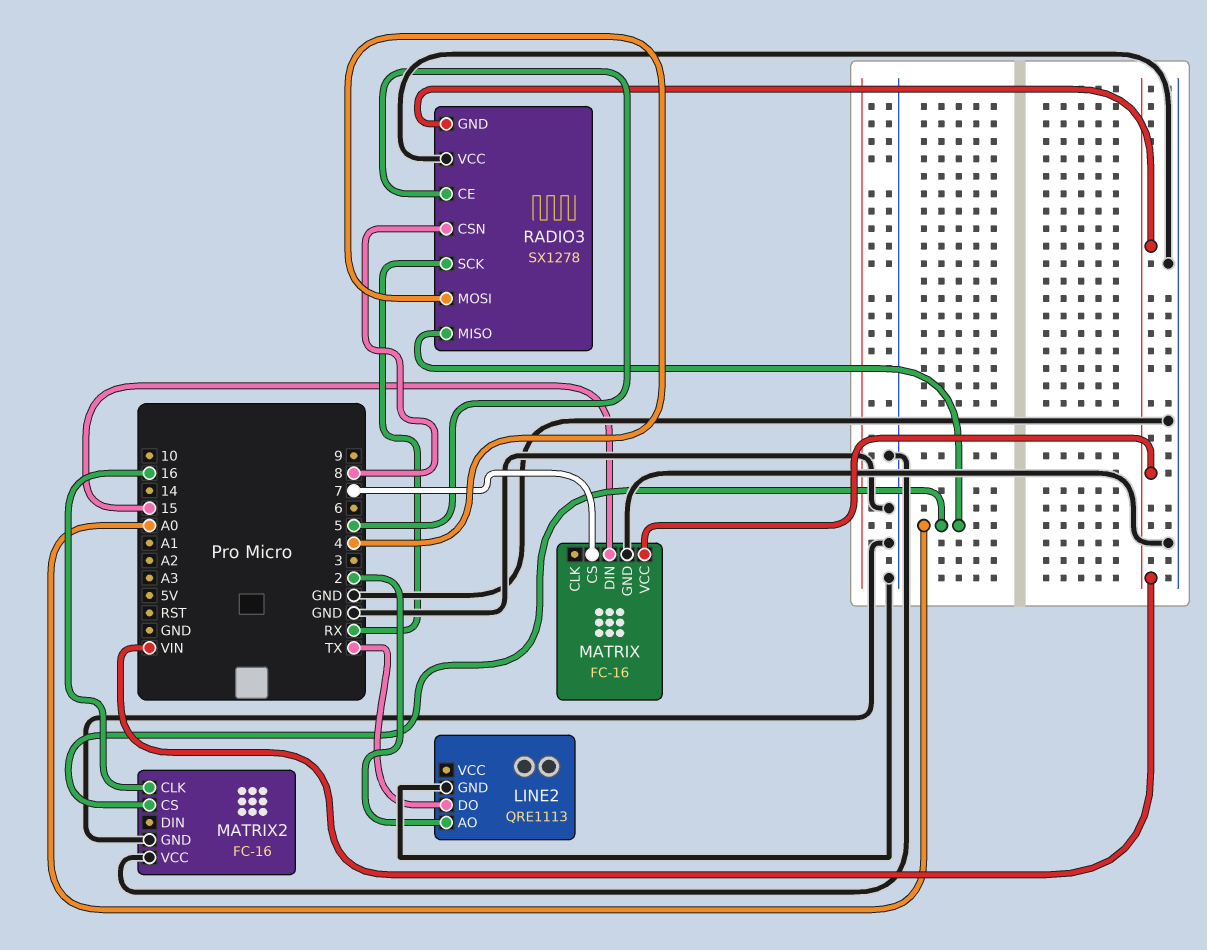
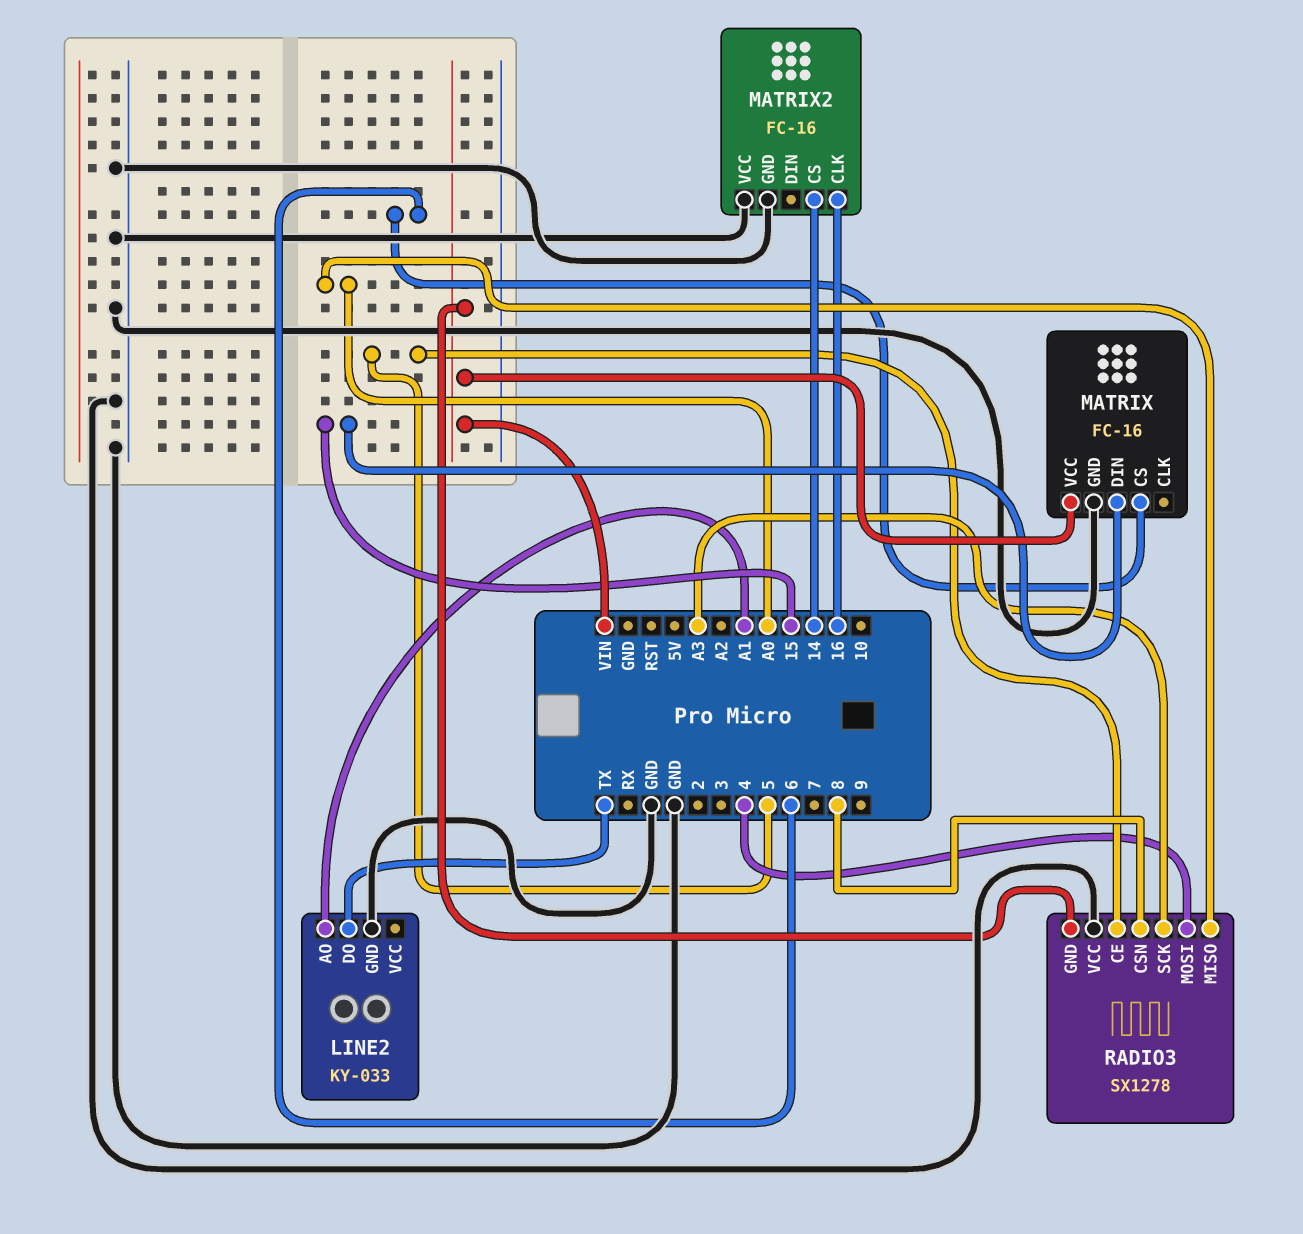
LINE2: QRE1113 -> KY-033
LINE2 pin AO: 2 -> A1
MATRIX pin CS: 7 -> 6
MATRIX2 pin CS: A0 -> 14
RADIO3 pin SCK: RX -> A3

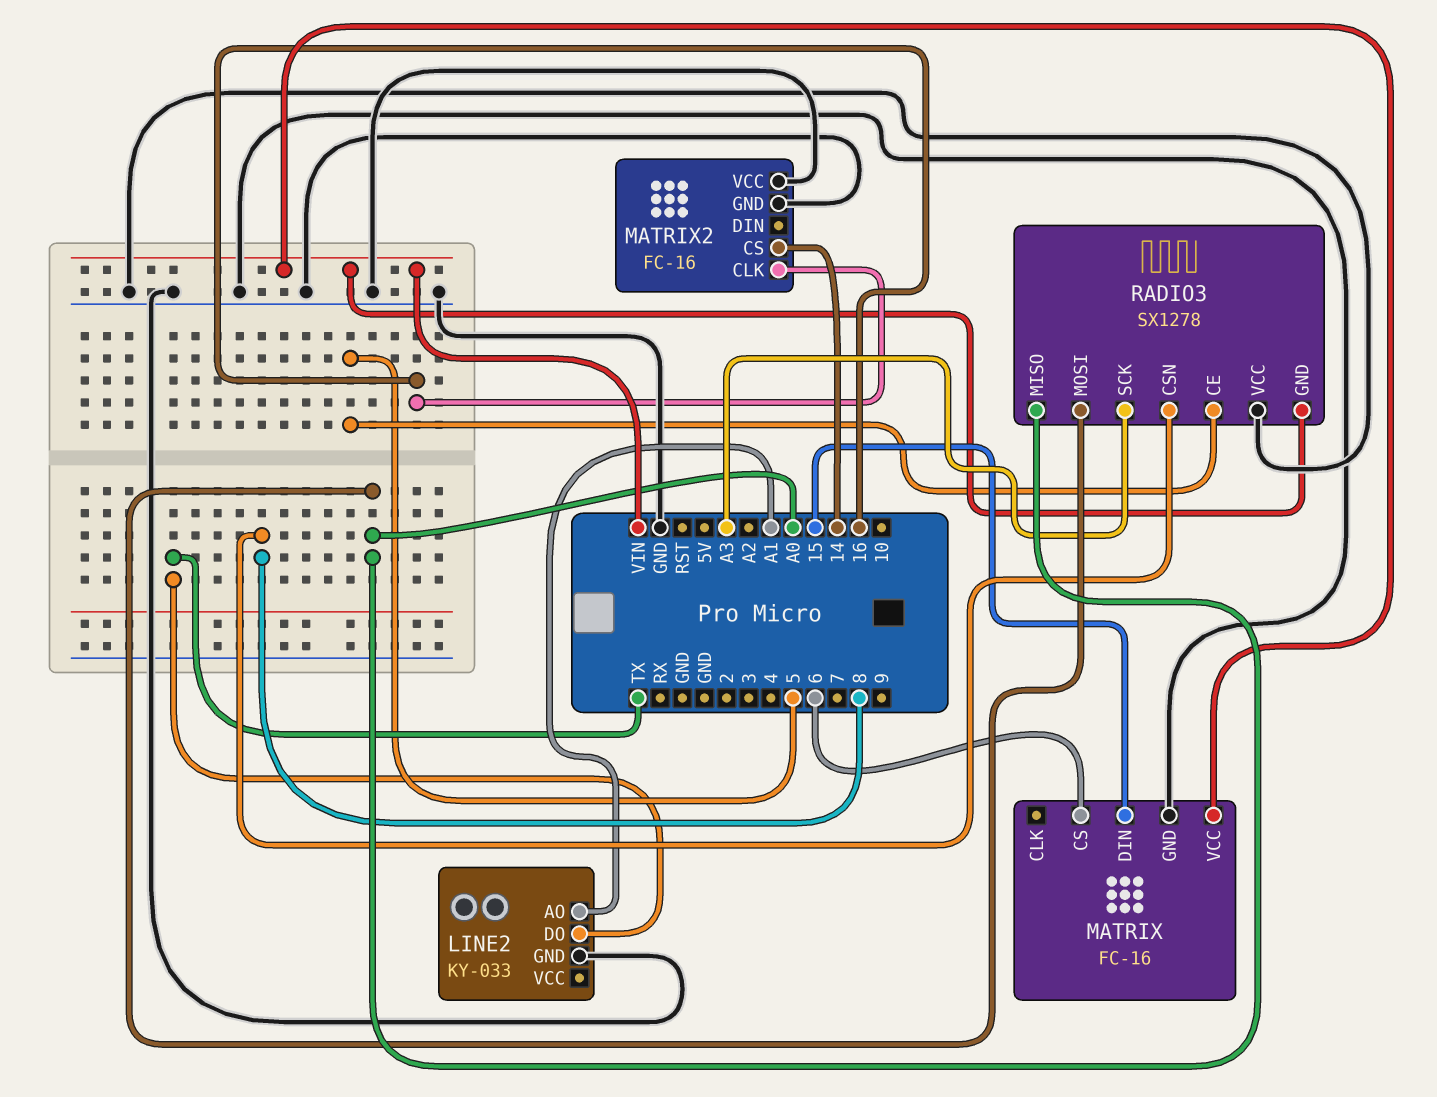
RADIO3 pin MOSI: 4 -> A0

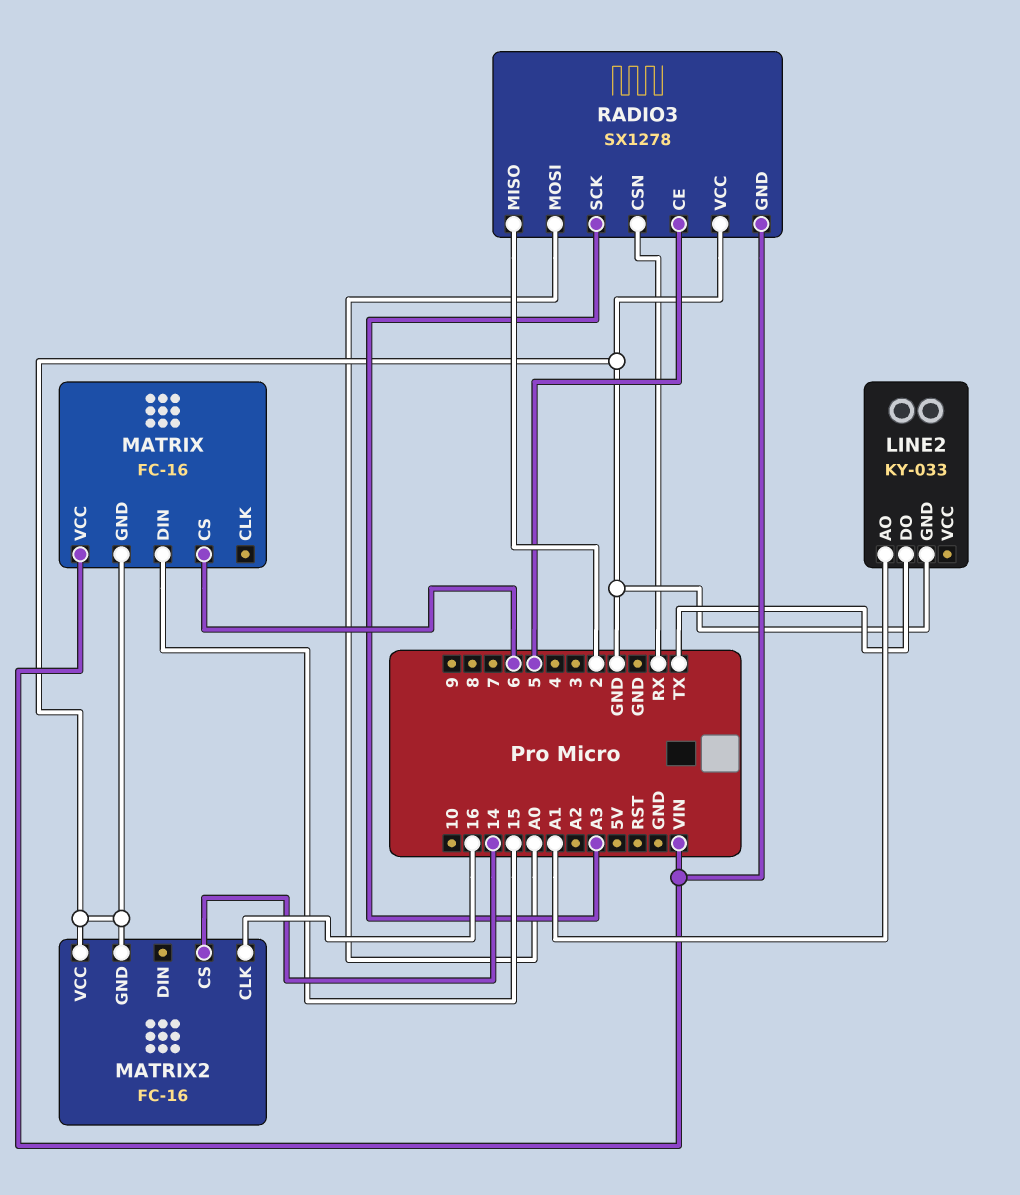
RADIO3 pin CSN: 8 -> RX
RADIO3 pin MISO: A0 -> 2

